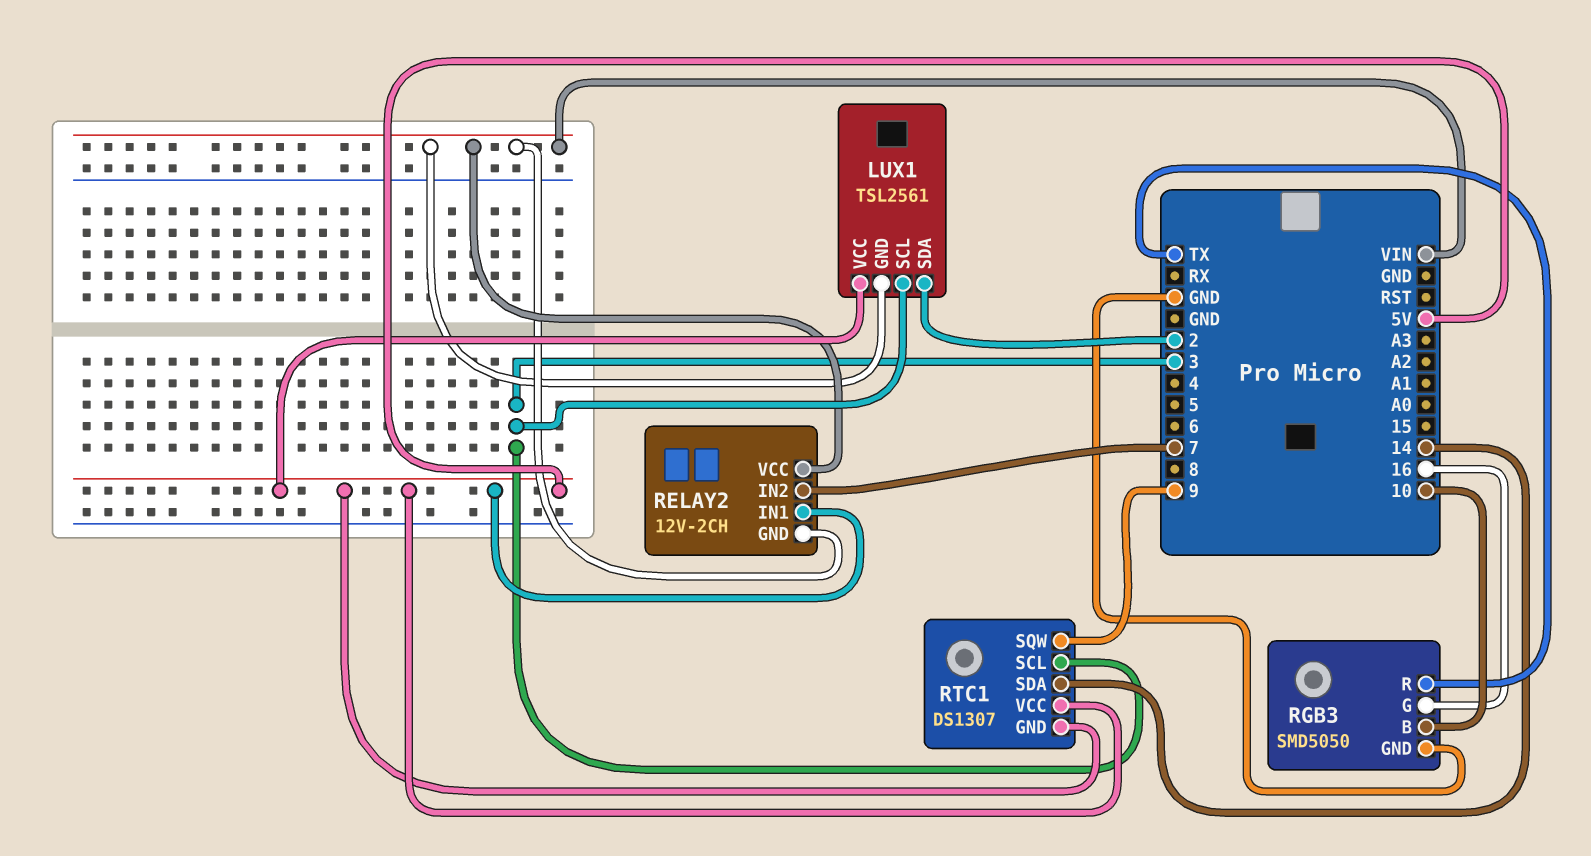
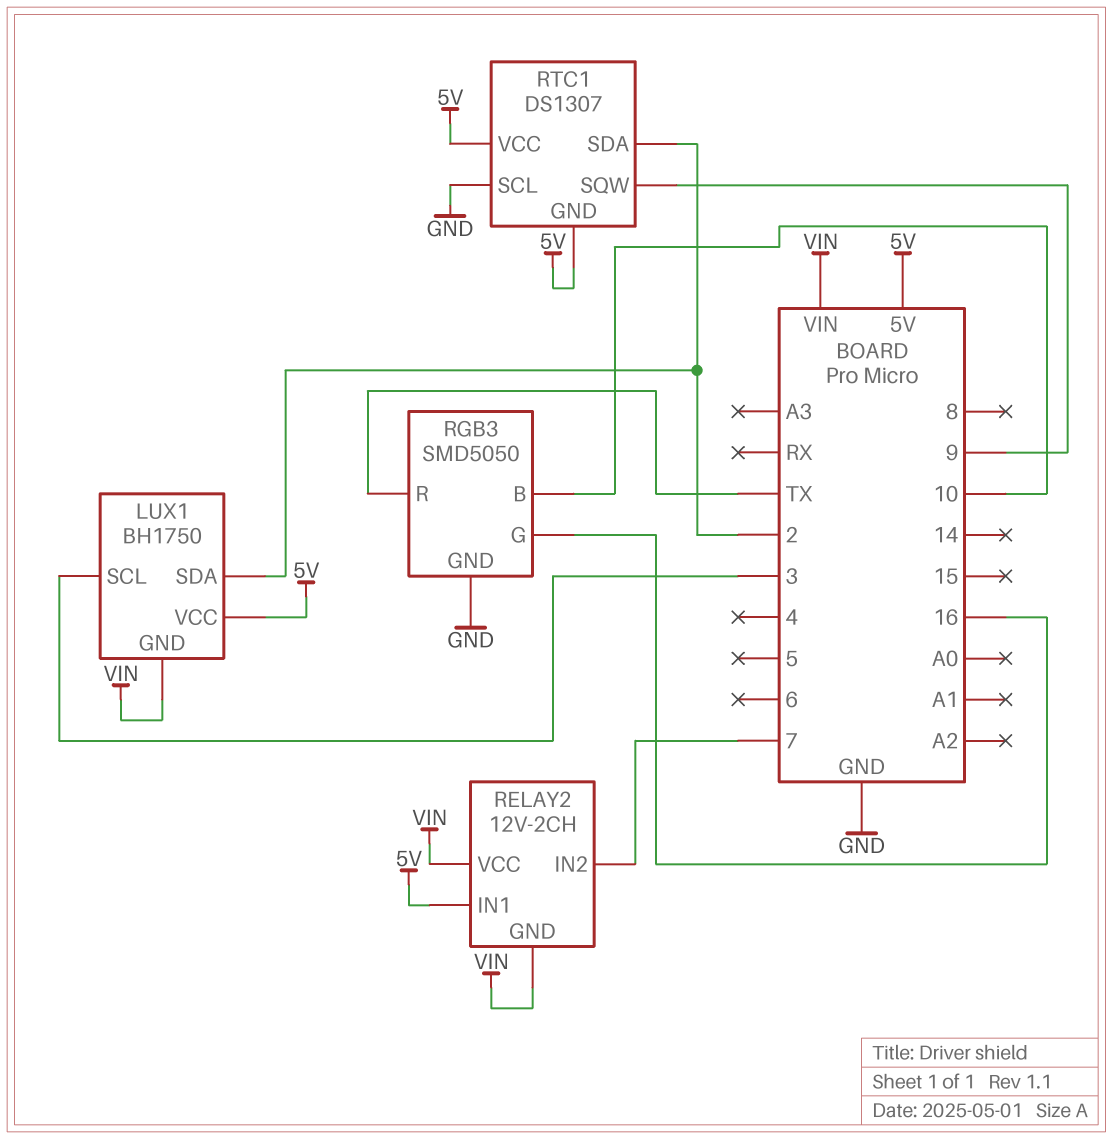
LUX1: TSL2561 -> BH1750
RTC1 pin SCL: 3 -> GND
RTC1 pin SDA: 14 -> 2

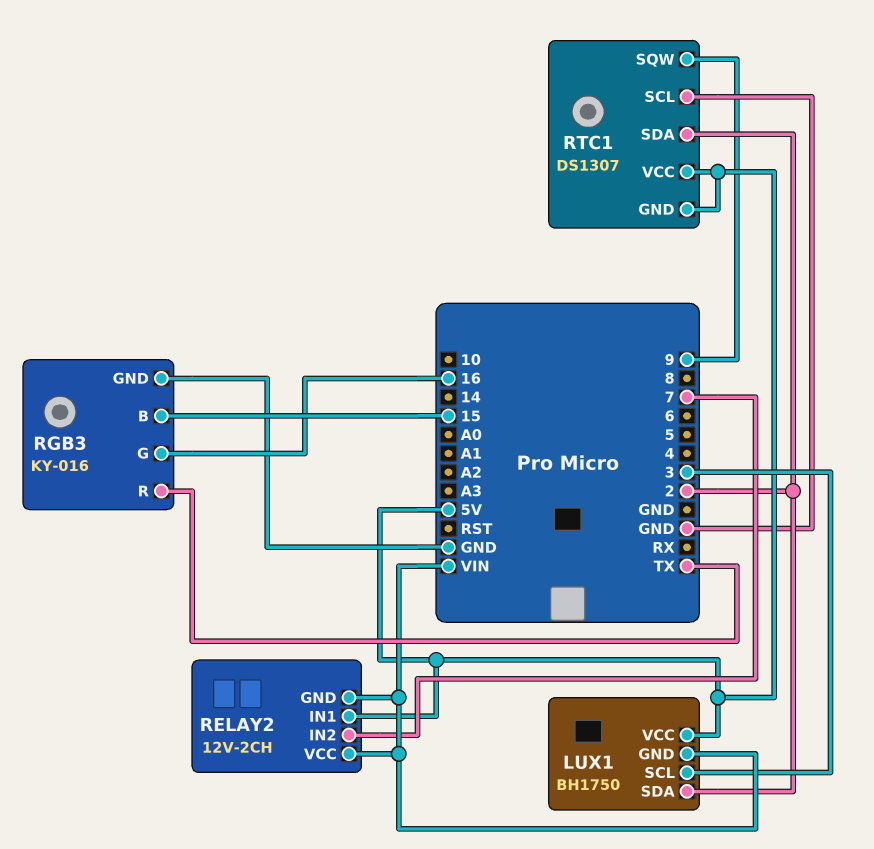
RGB3: SMD5050 -> KY-016
RGB3 pin B: 10 -> 15

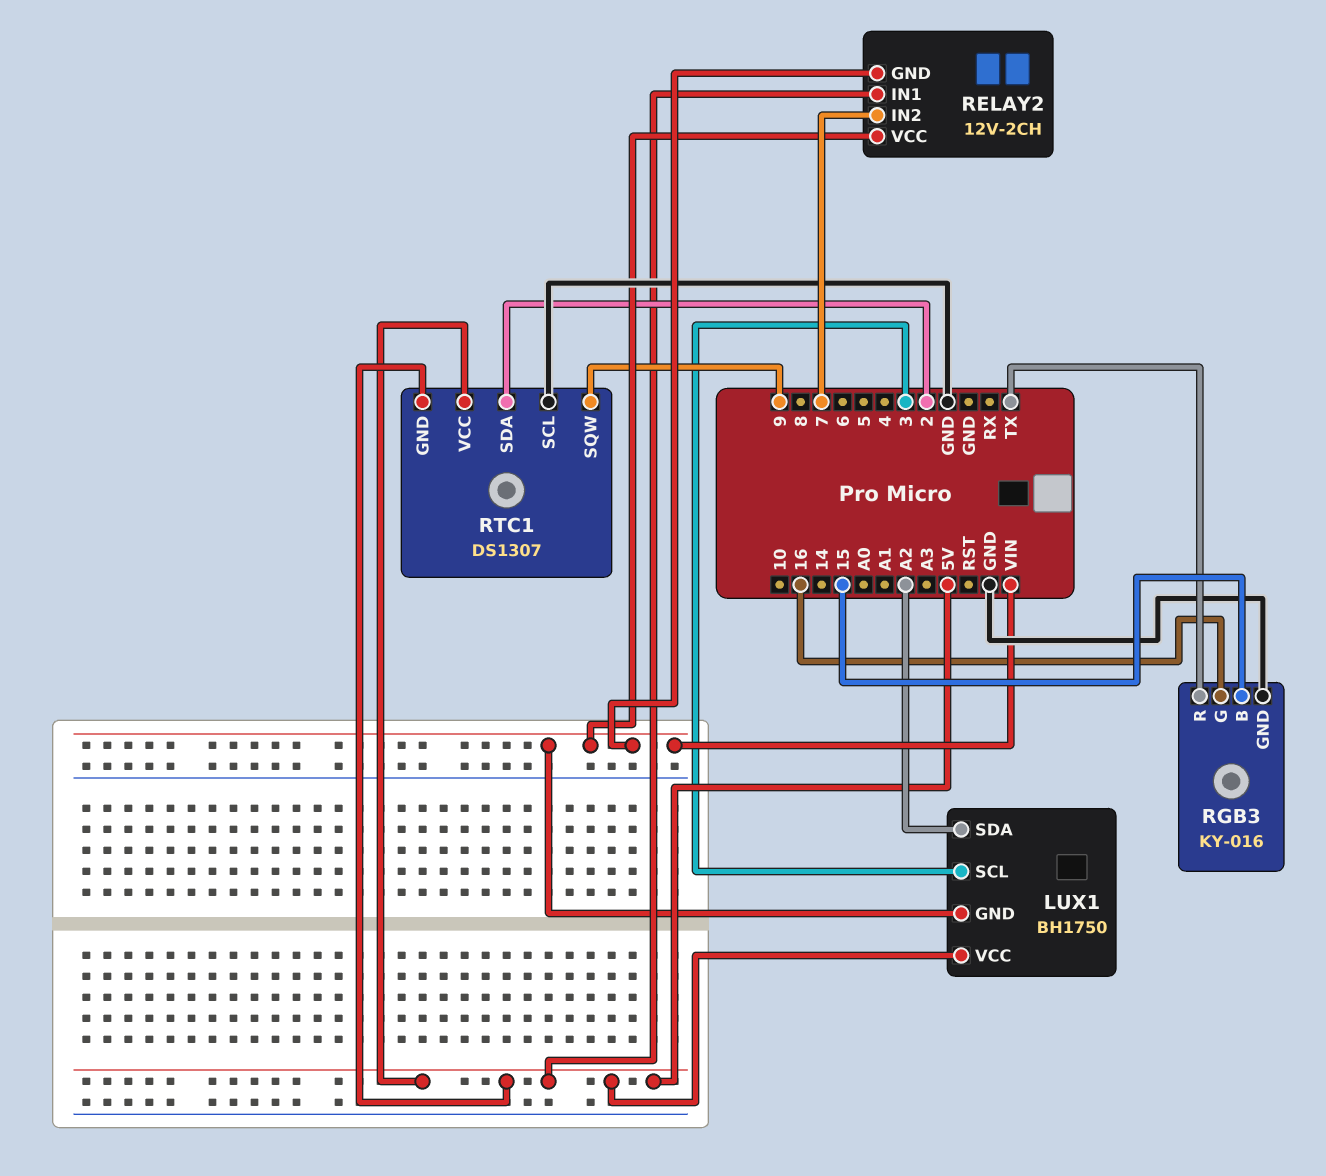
LUX1 pin SDA: 2 -> A2

